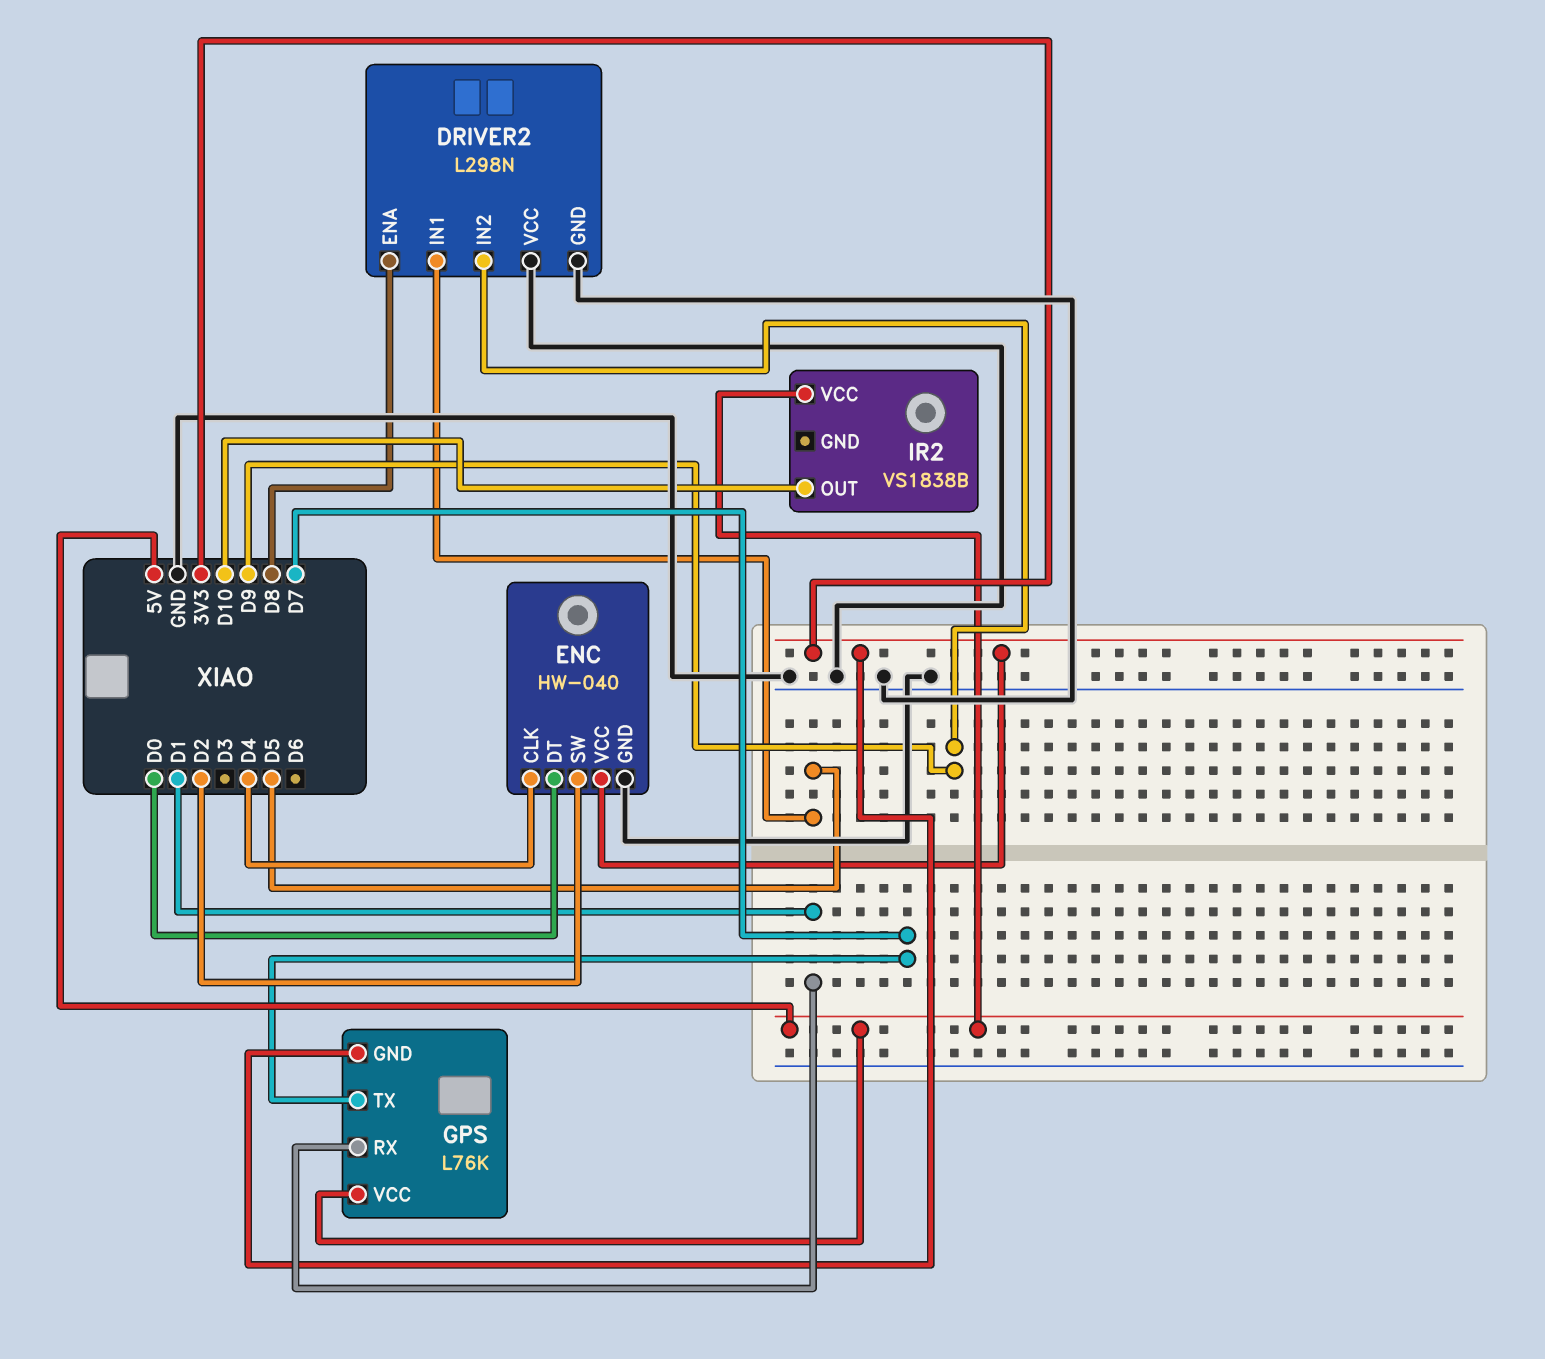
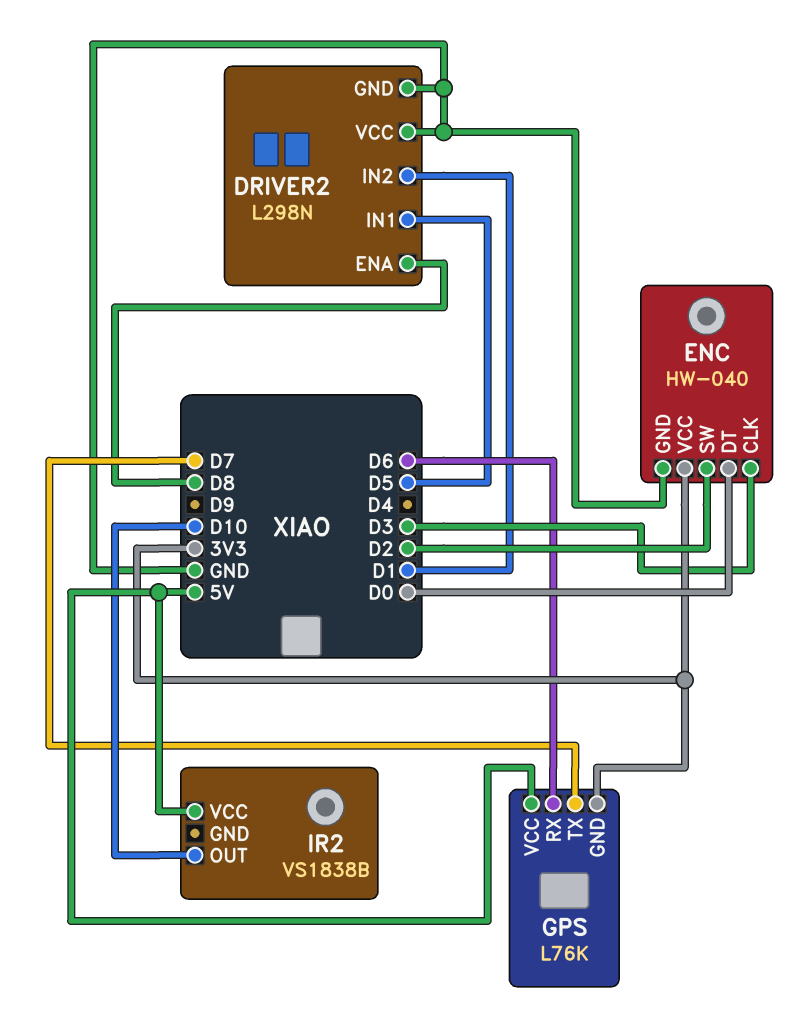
DRIVER2 pin IN2: D9 -> D1
ENC pin CLK: D4 -> D3
GPS pin RX: D1 -> D6

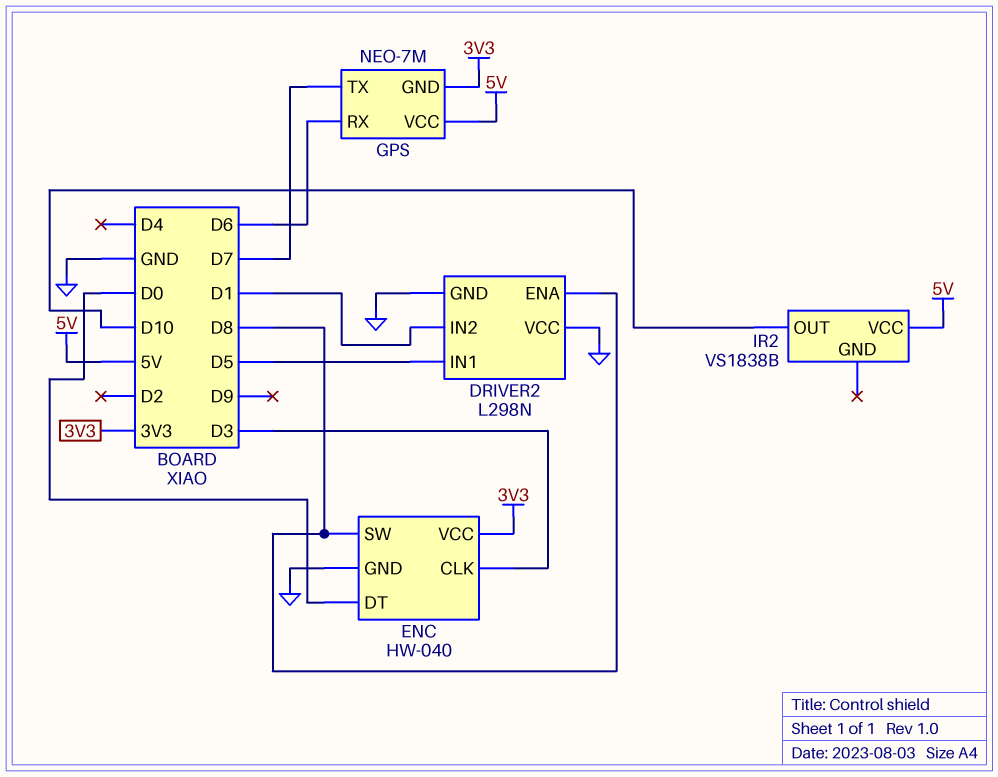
ENC pin SW: D2 -> D8
GPS: L76K -> NEO-7M

